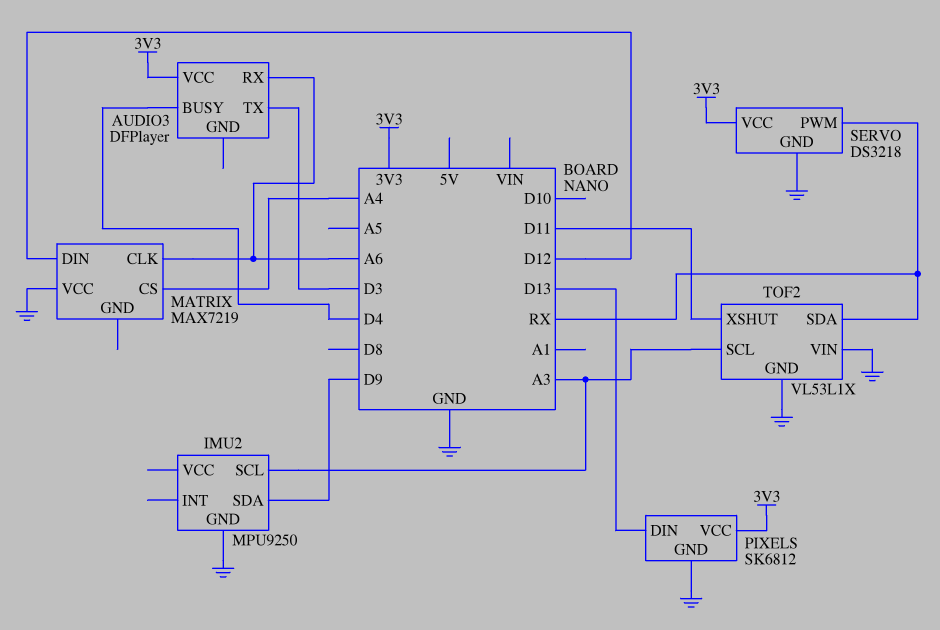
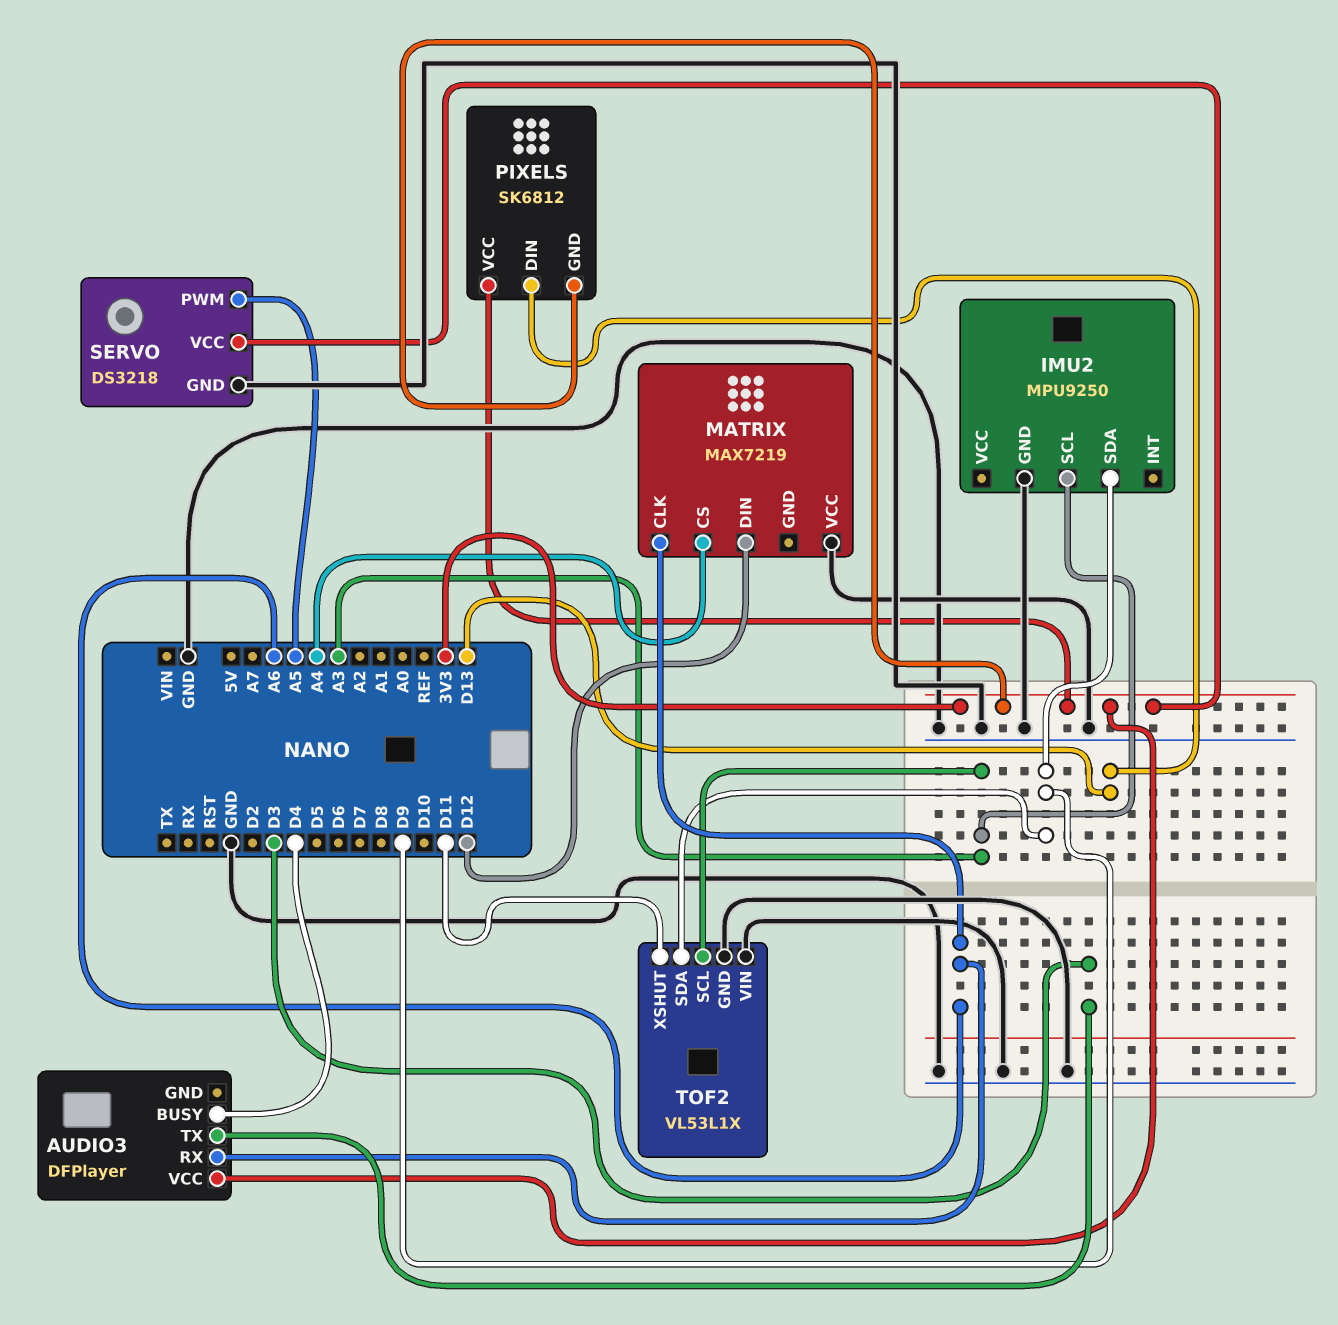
PIXELS pin GND: GND -> 3V3
SERVO pin PWM: RX -> A5
TOF2 pin SDA: RX -> D9

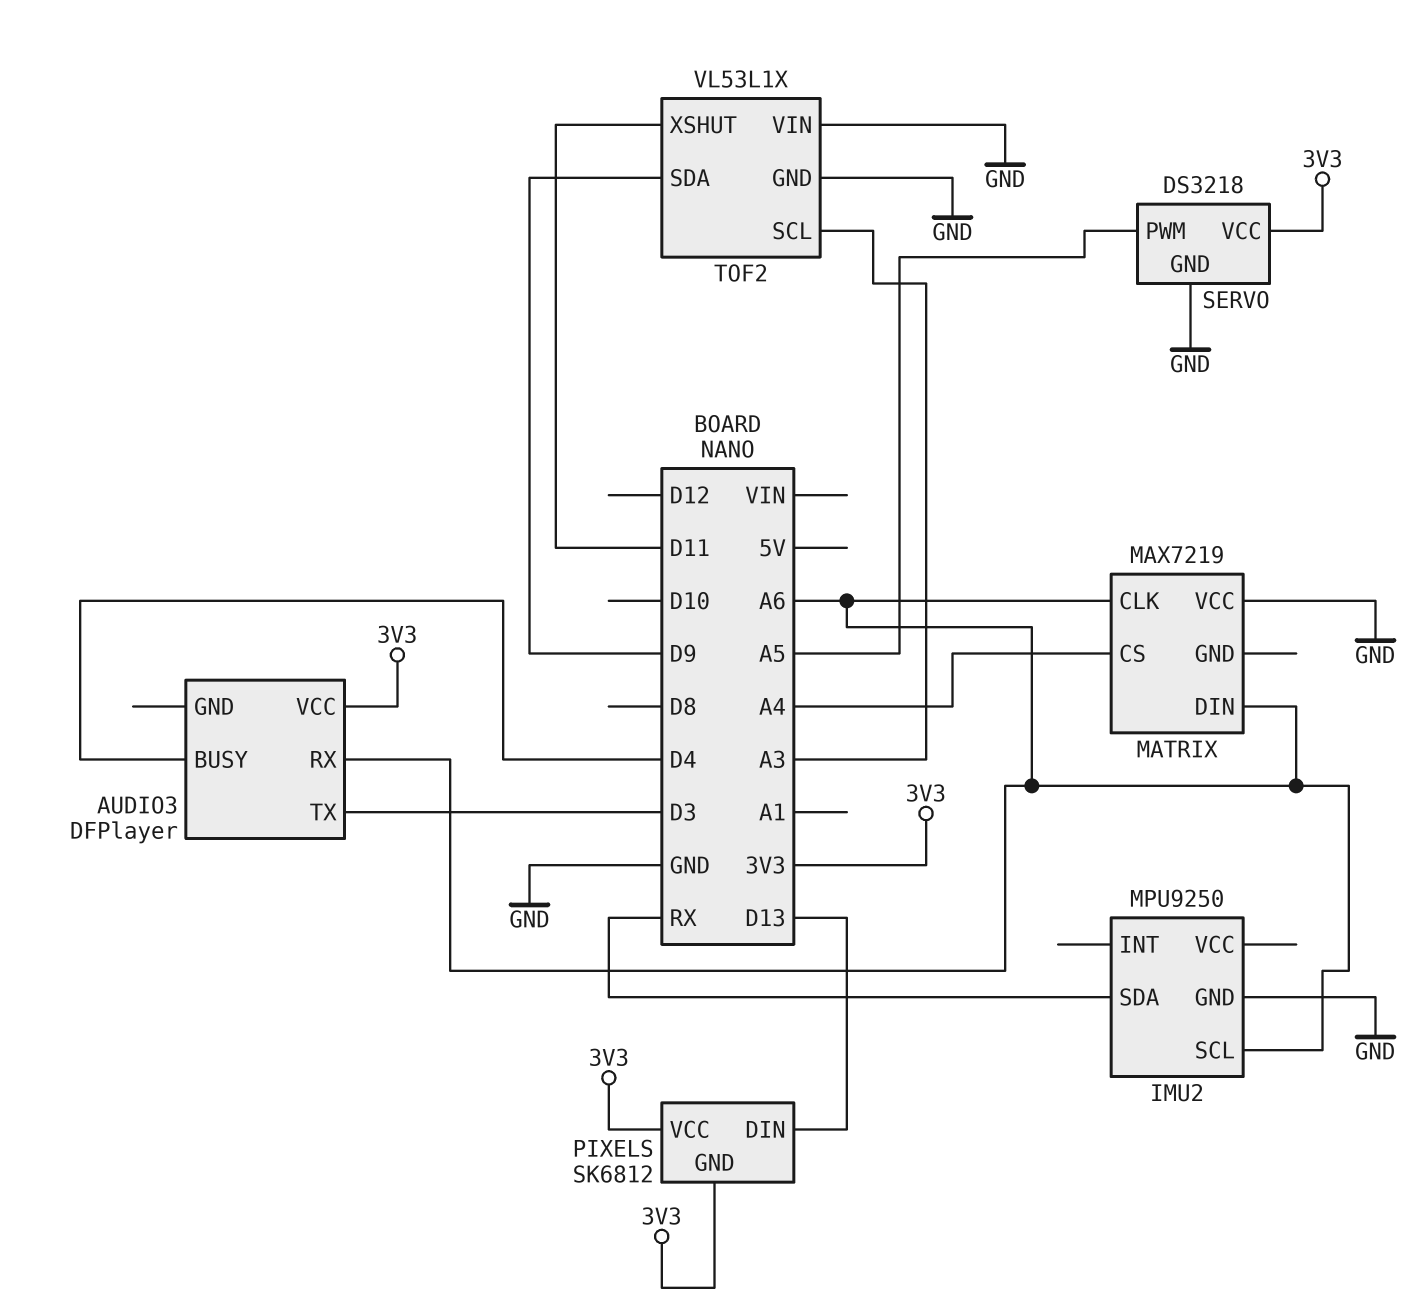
IMU2 pin SCL: A3 -> A6
IMU2 pin SDA: D9 -> RX
MATRIX pin DIN: D12 -> A6

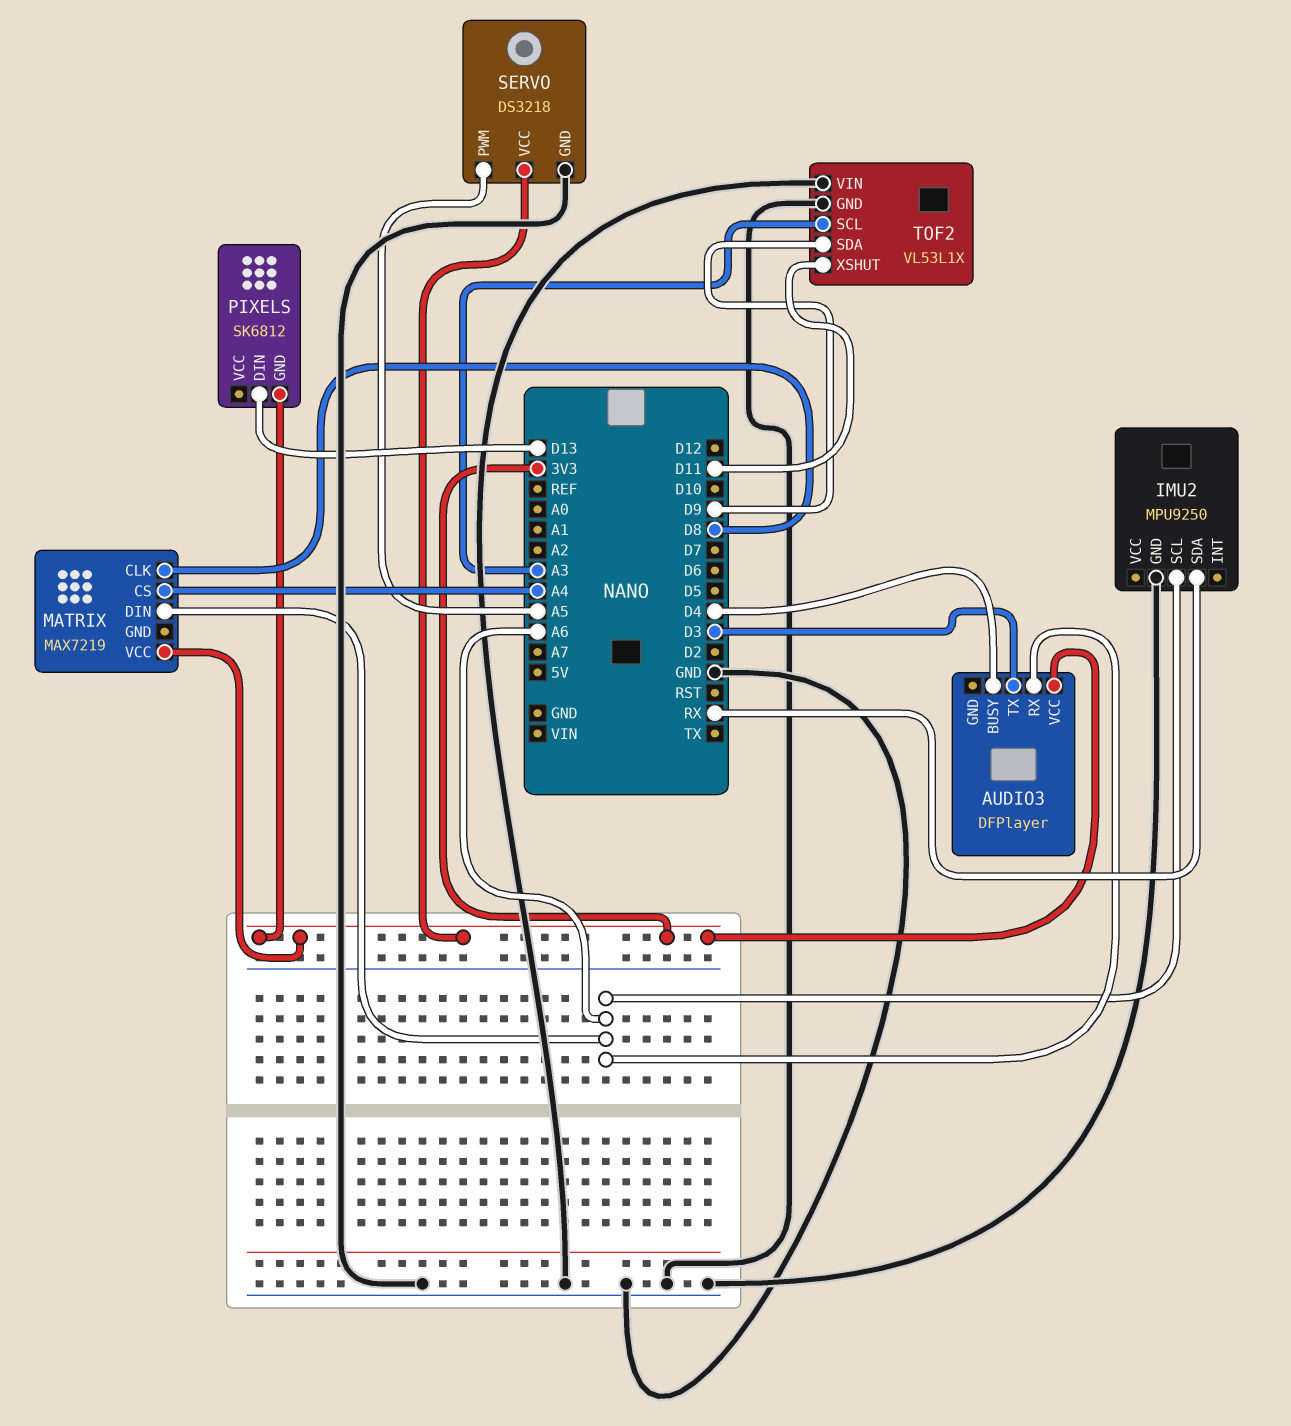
MATRIX pin CLK: A6 -> D8
MATRIX pin VCC: GND -> 3V3
PIXELS pin VCC: 3V3 -> none

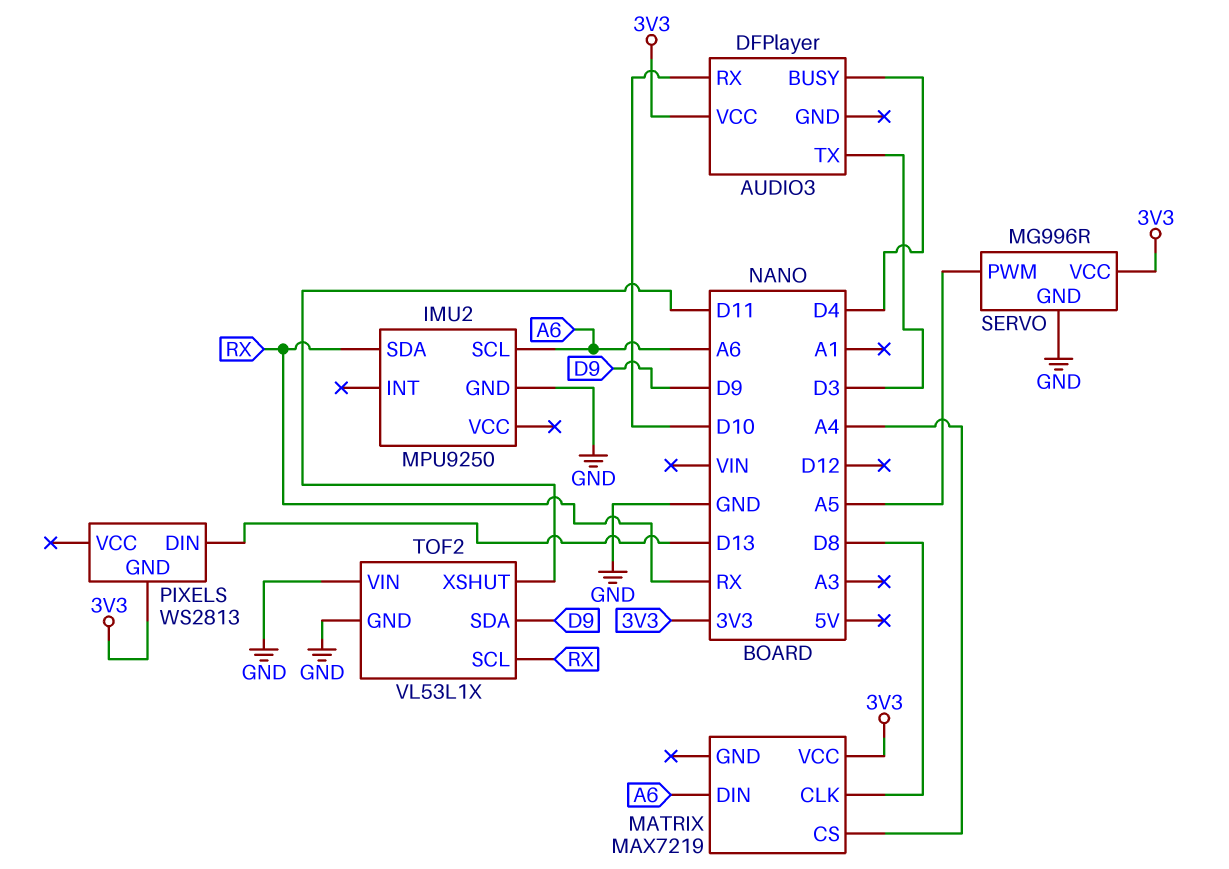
AUDIO3 pin RX: A6 -> D10
PIXELS: SK6812 -> WS2813
SERVO: DS3218 -> MG996R
TOF2 pin SCL: A3 -> RX

